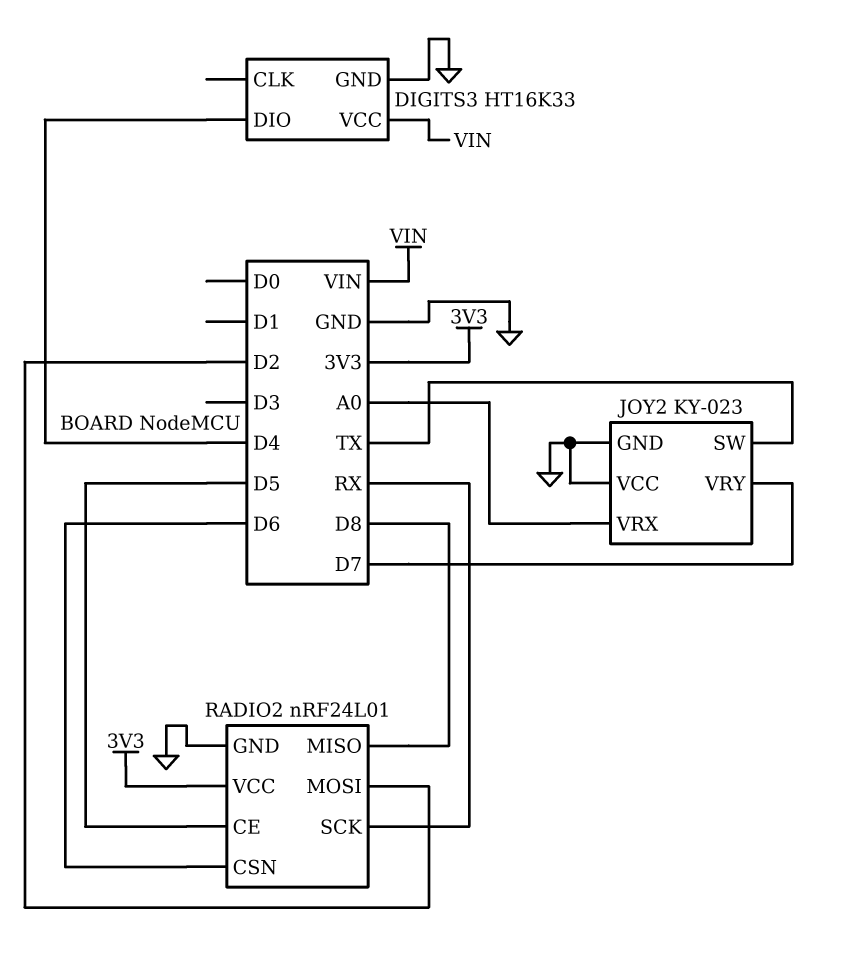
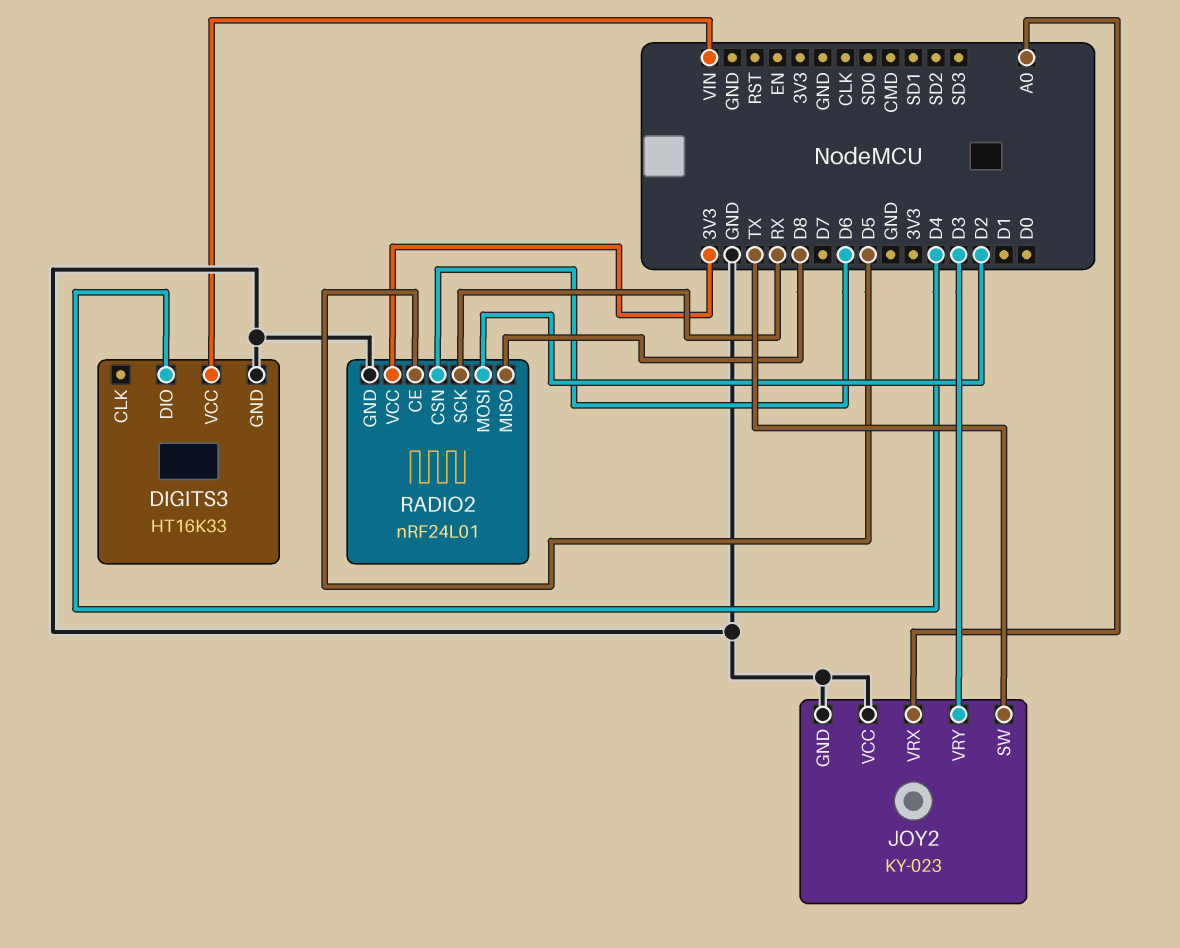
JOY2 pin VRY: D7 -> D3

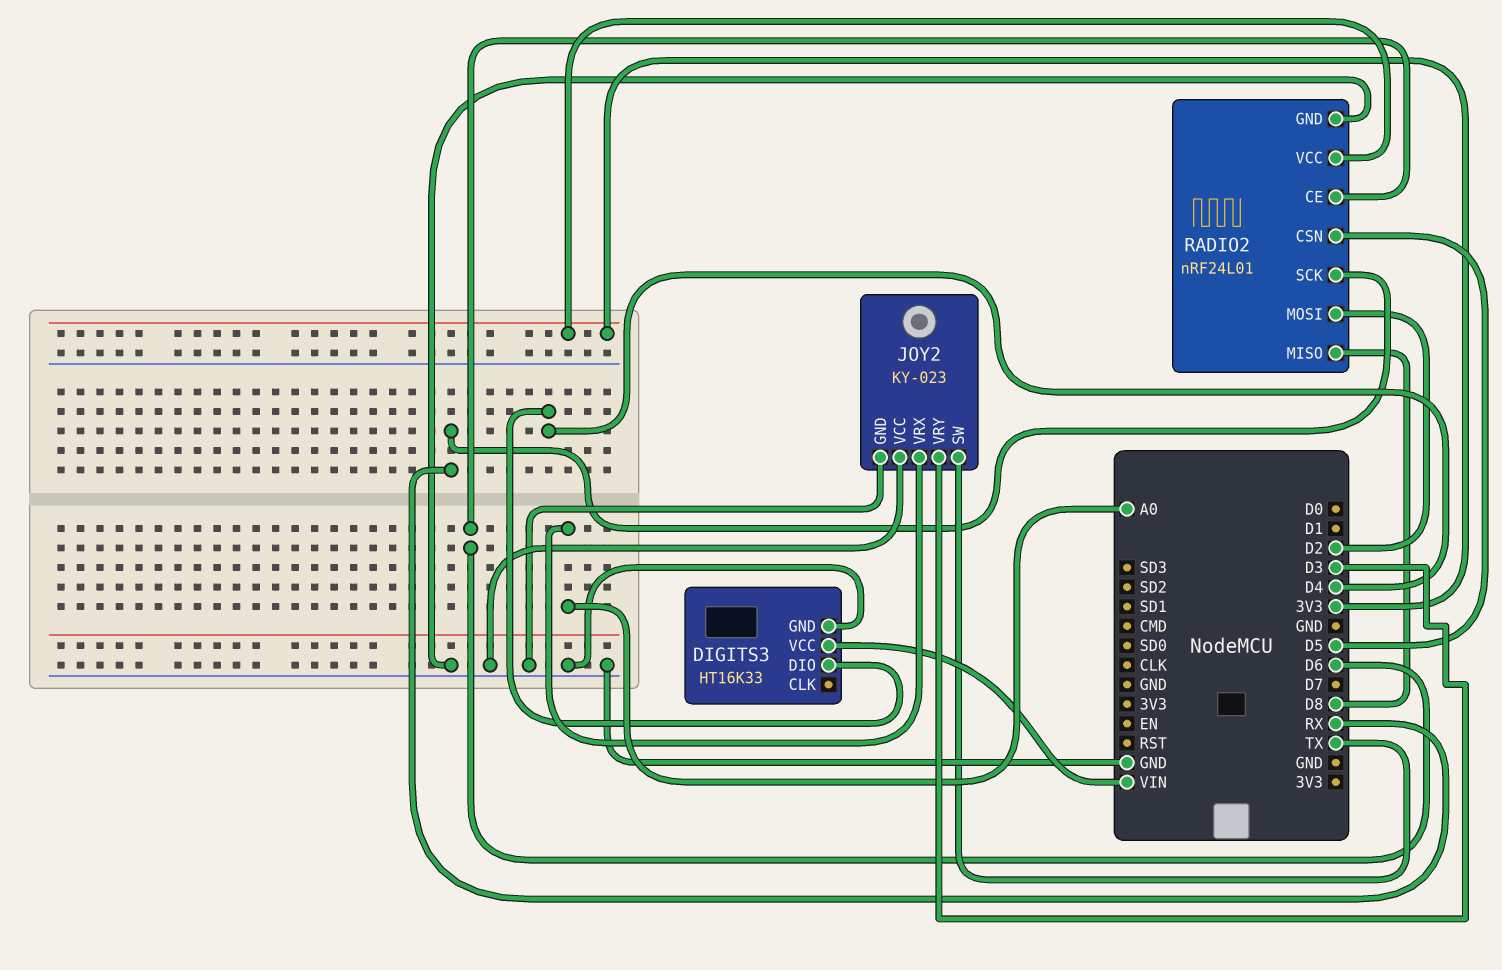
RADIO2 pin CE: D5 -> D6
RADIO2 pin CSN: D6 -> D5

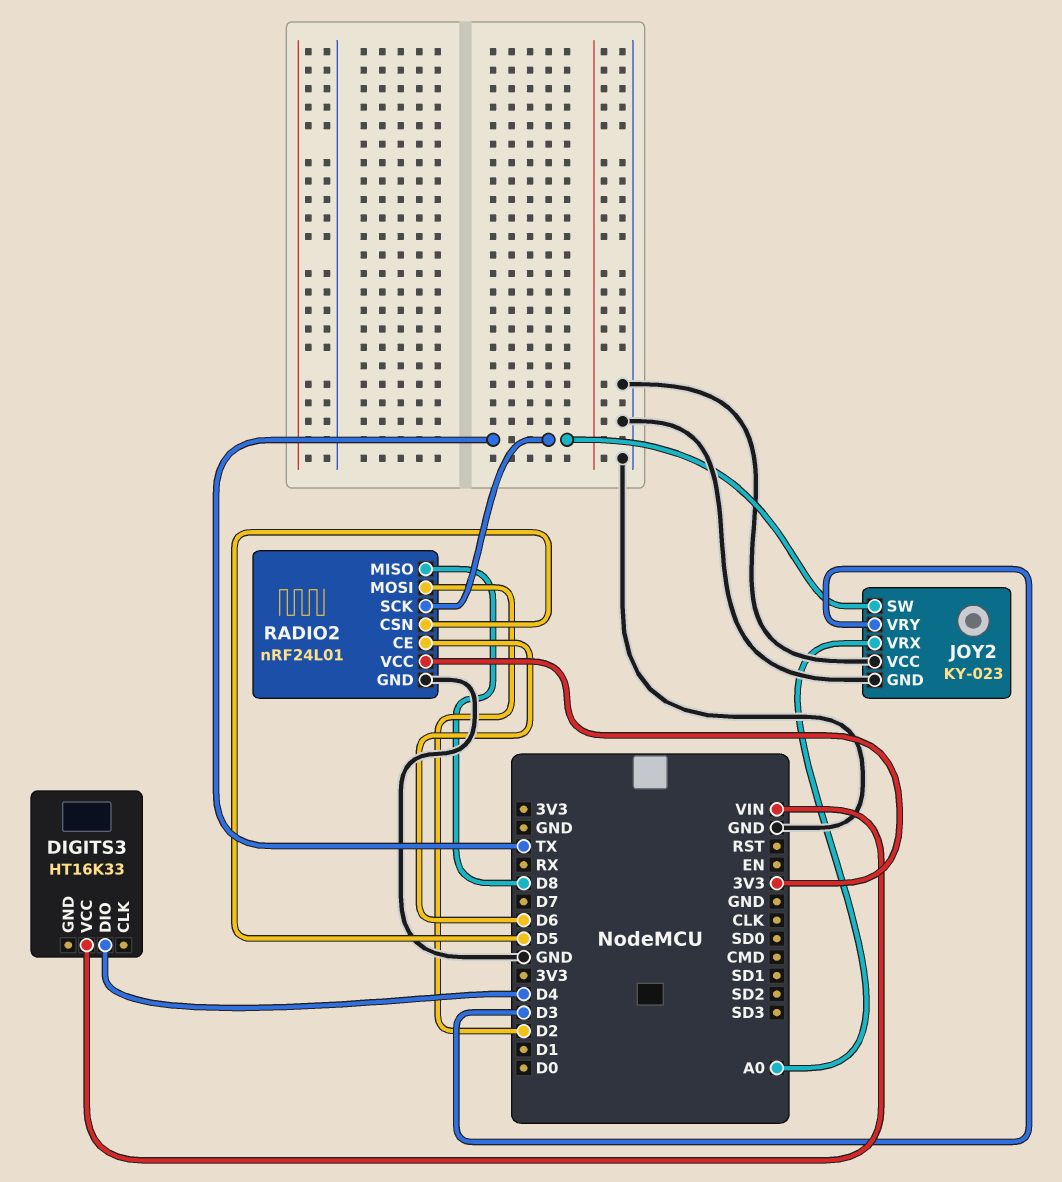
DIGITS3 pin GND: GND -> none
RADIO2 pin SCK: RX -> TX

